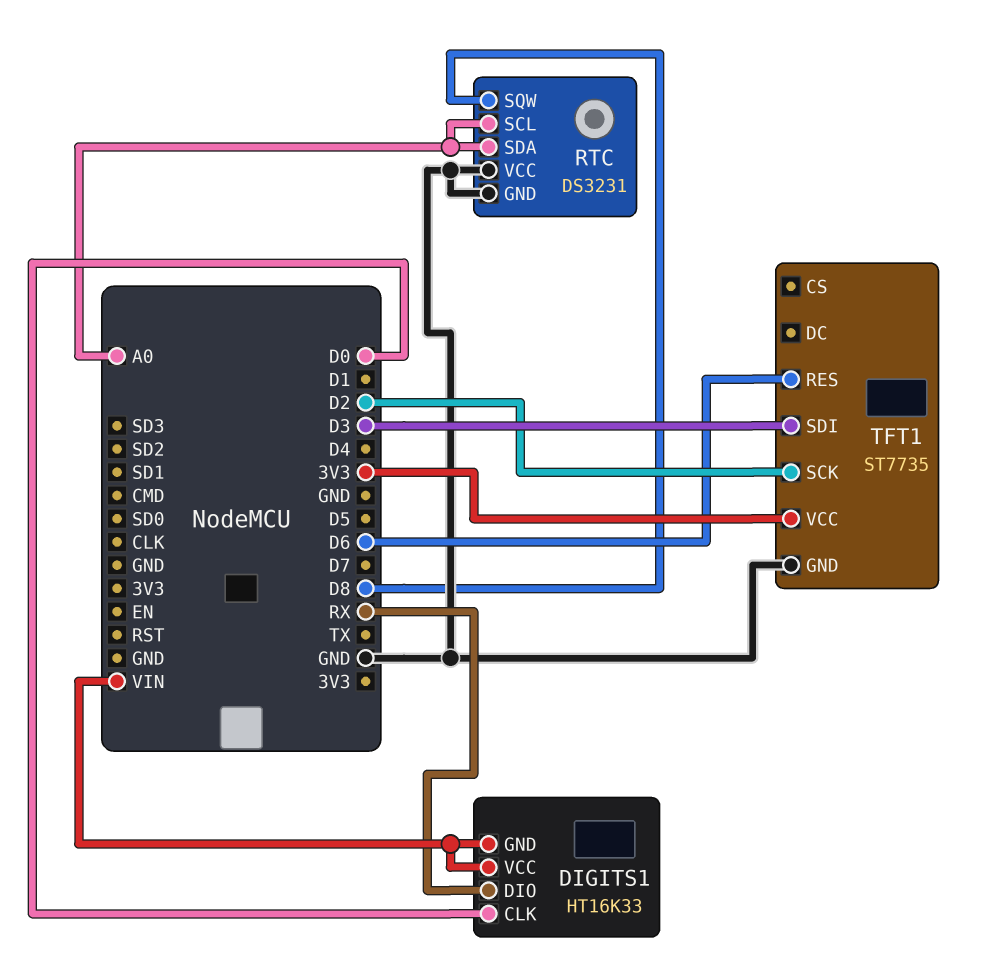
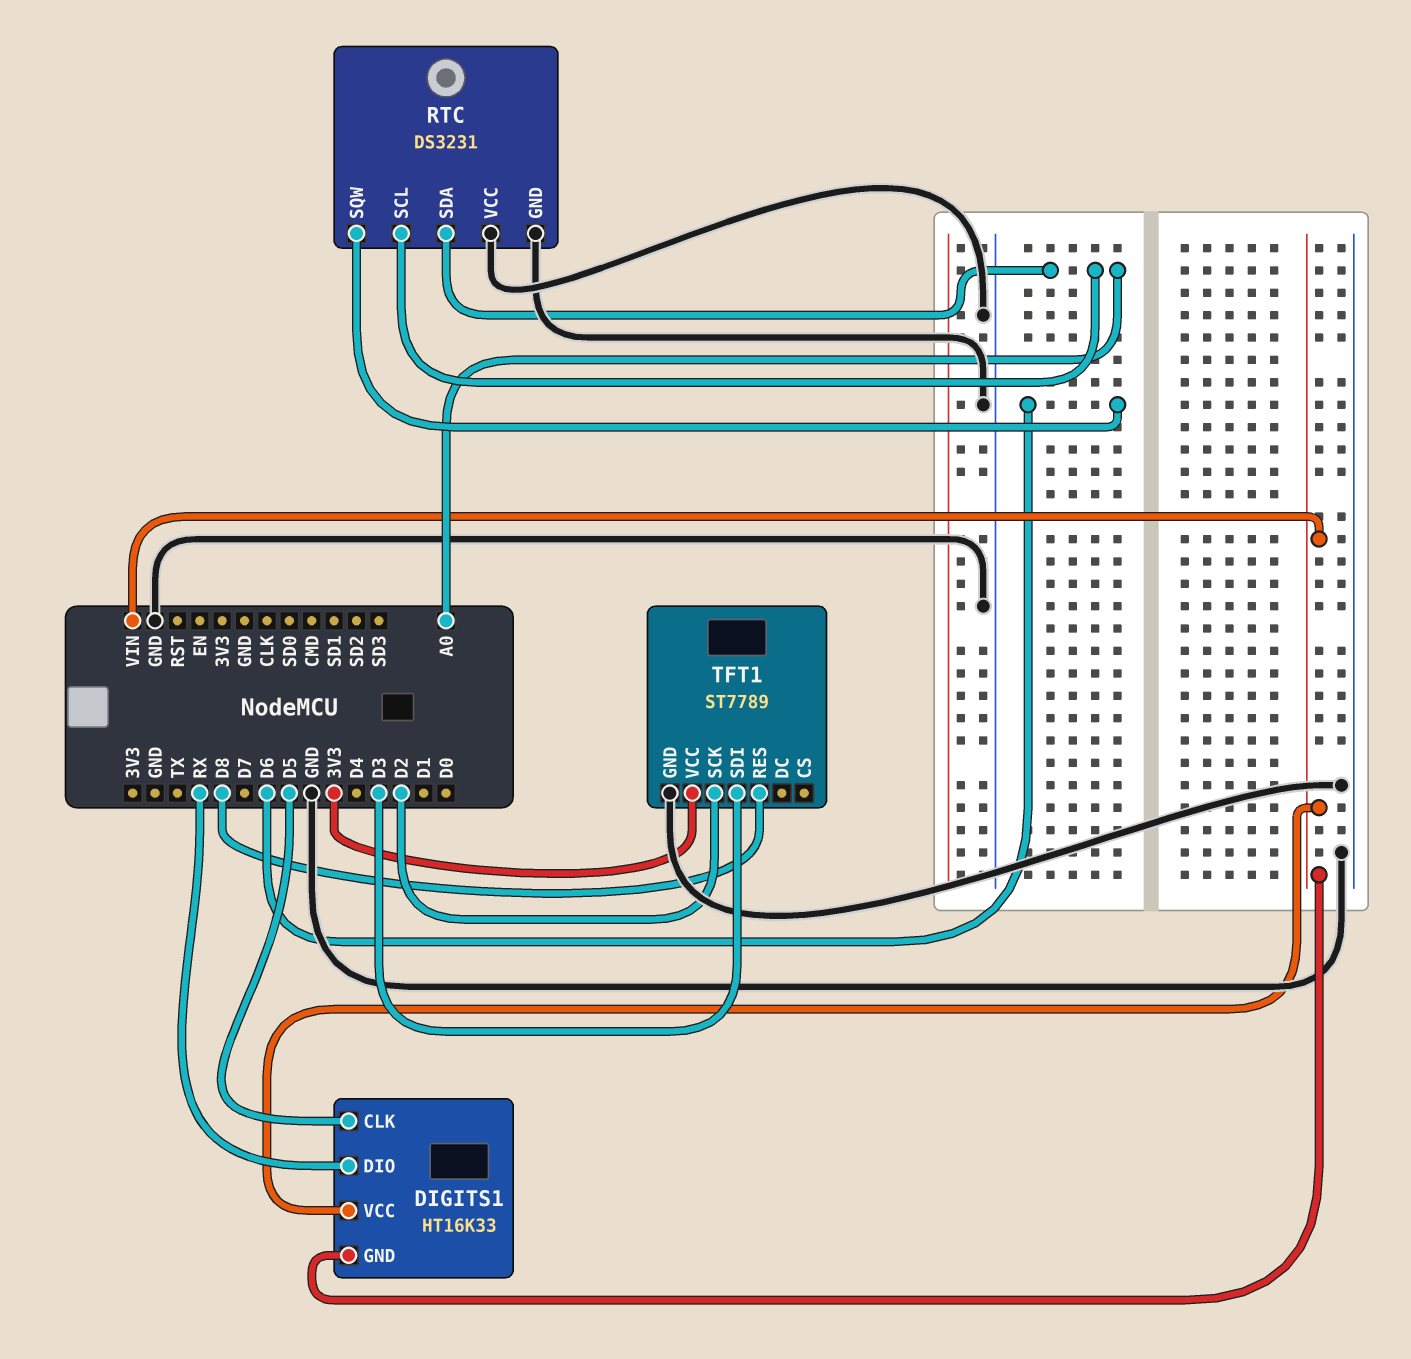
DIGITS1 pin CLK: D0 -> D5
RTC pin SQW: D8 -> D6
TFT1: ST7735 -> ST7789
TFT1 pin RES: D6 -> D8

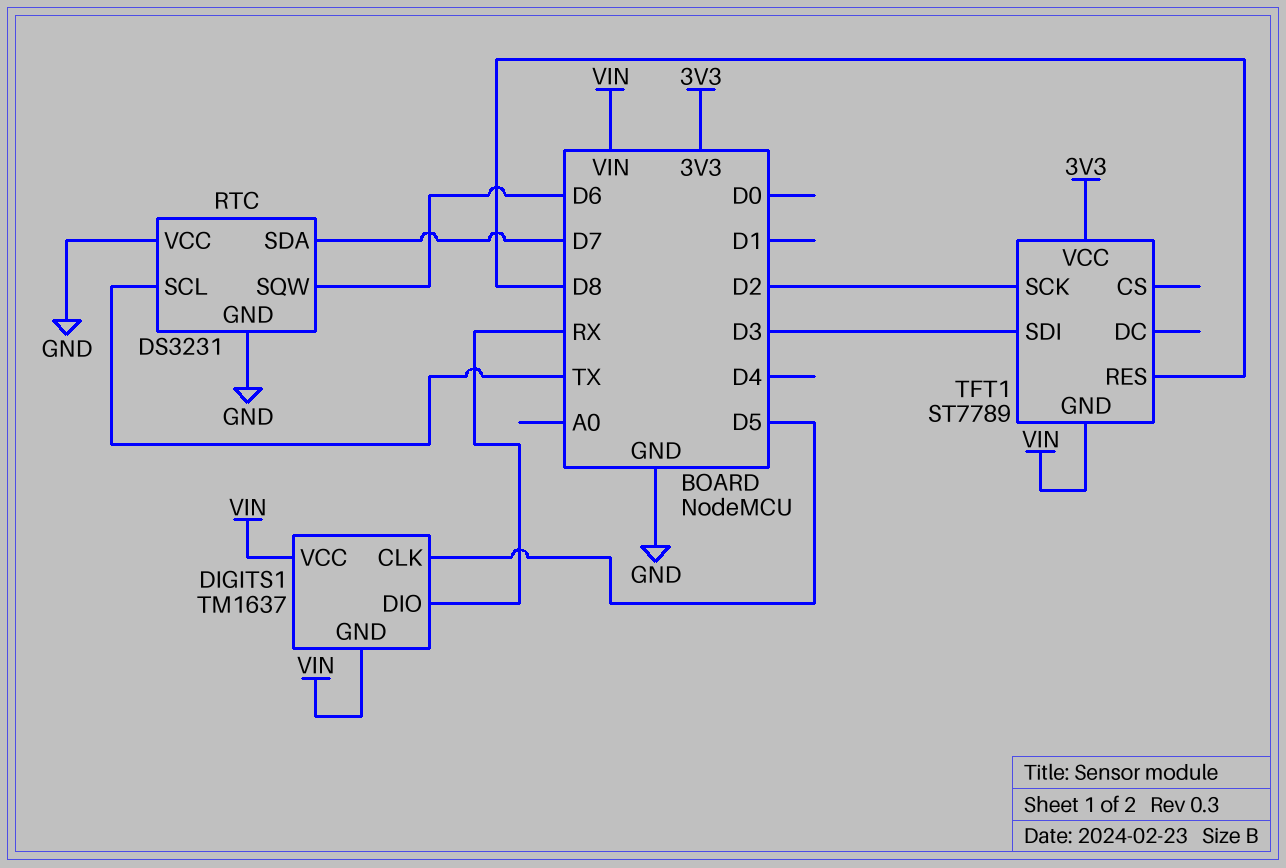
DIGITS1: HT16K33 -> TM1637
RTC pin SCL: A0 -> TX
RTC pin SDA: A0 -> D7
TFT1 pin GND: GND -> VIN

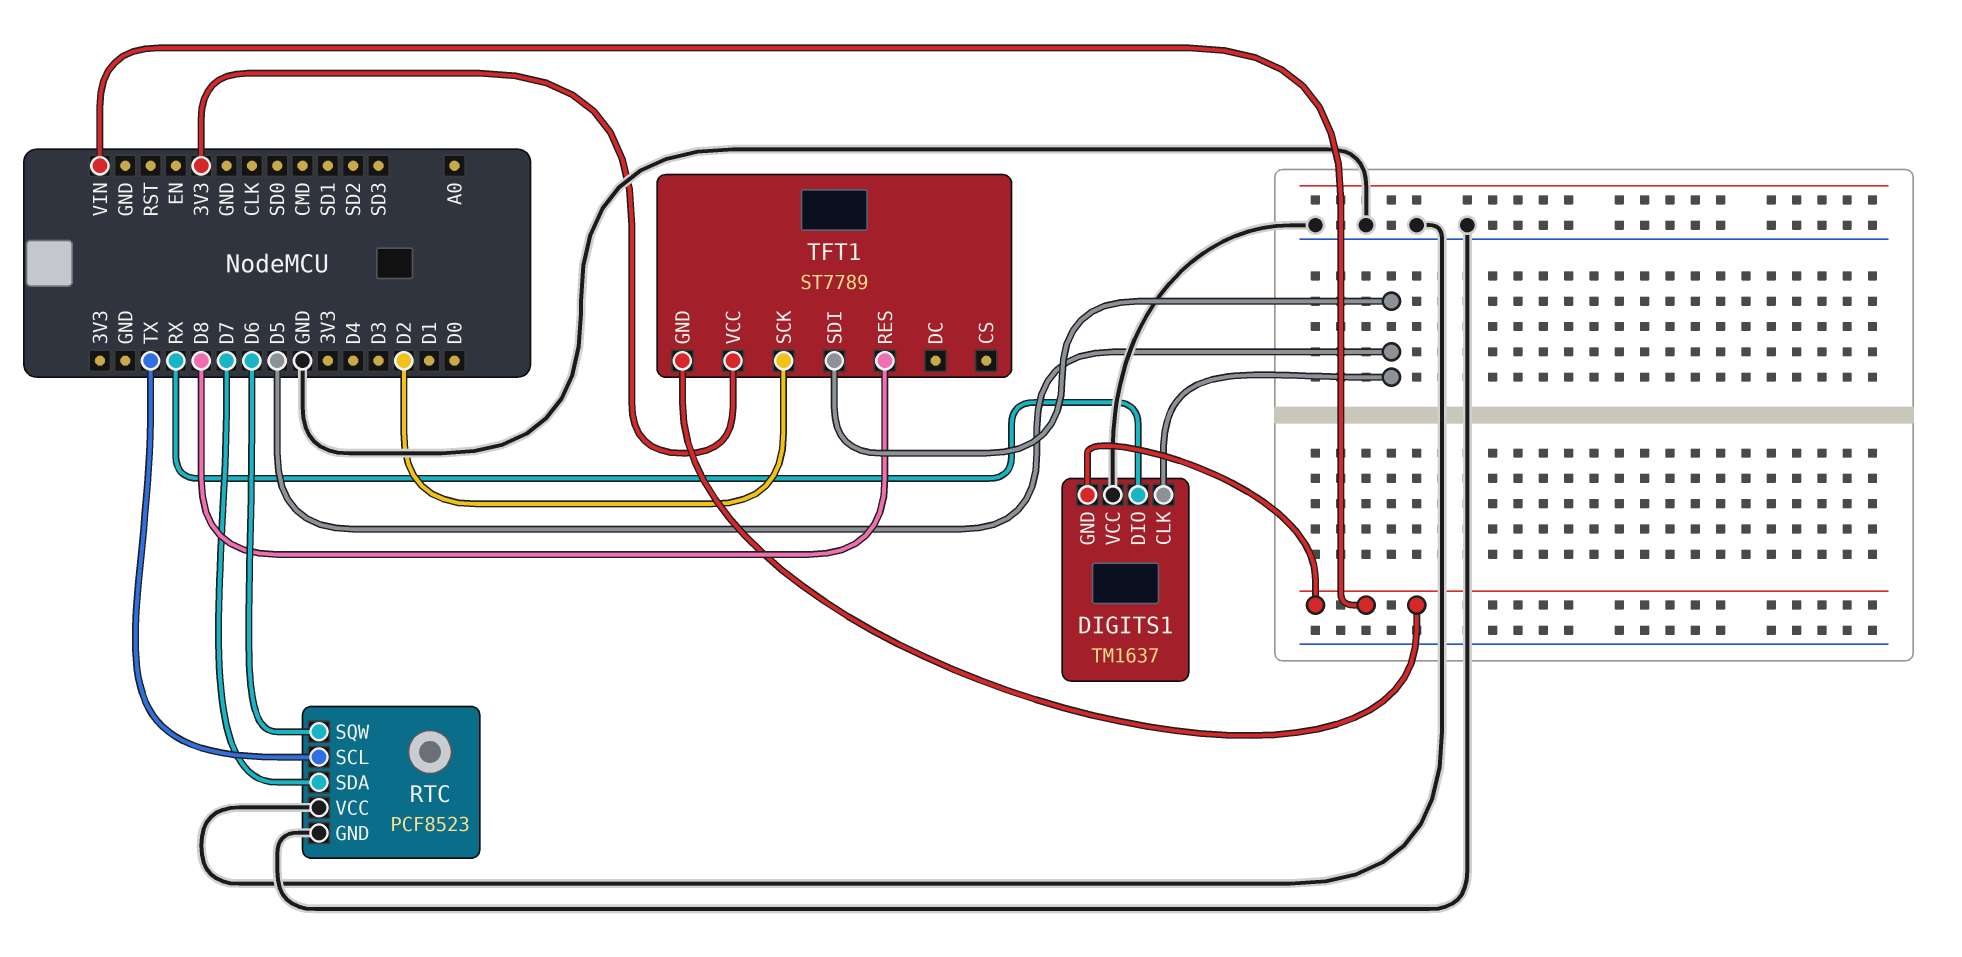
DIGITS1 pin VCC: VIN -> GND
RTC: DS3231 -> PCF8523
TFT1 pin SDI: D3 -> D5

